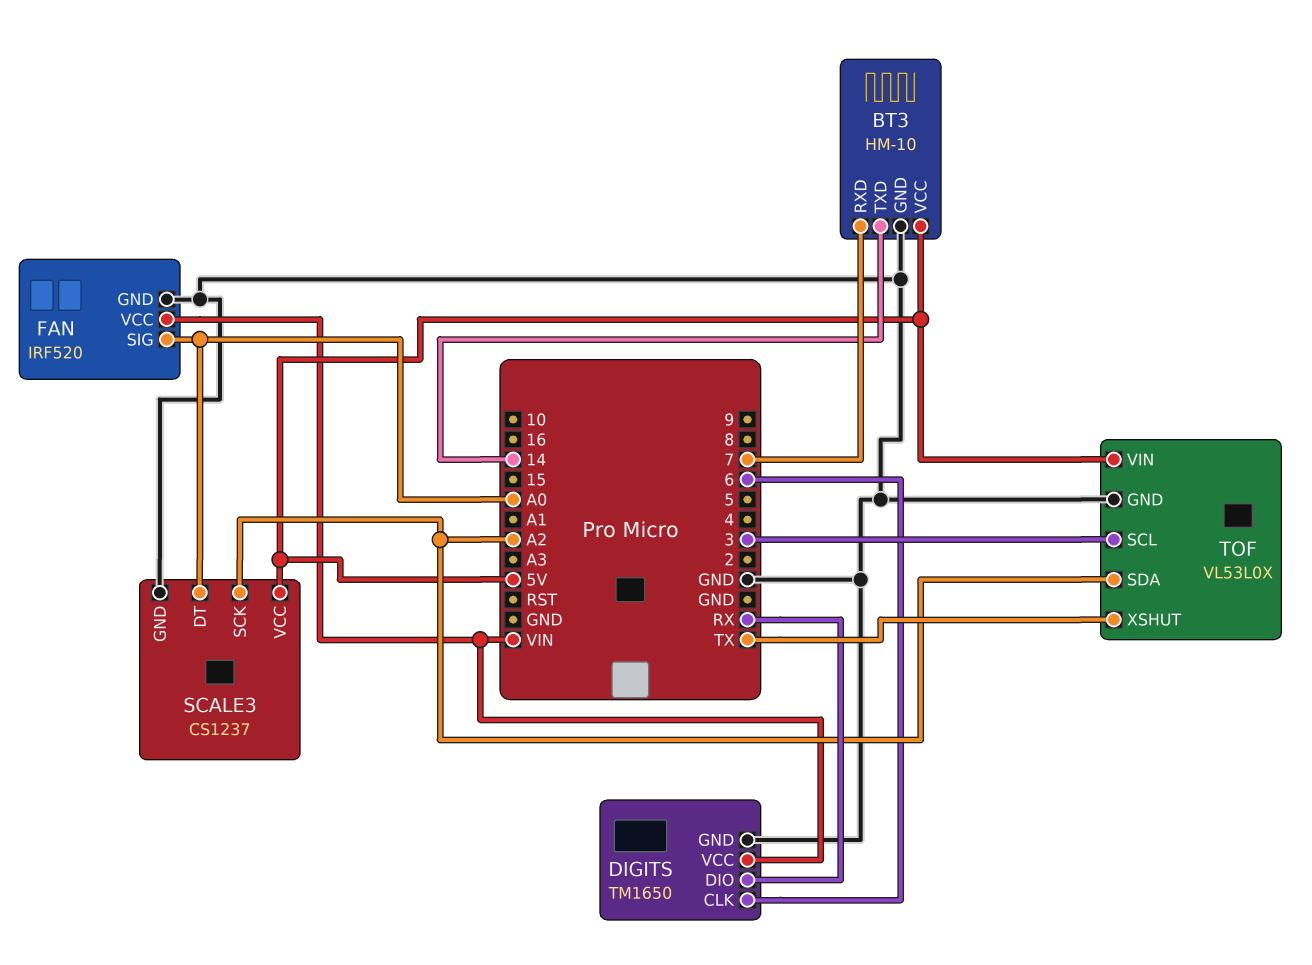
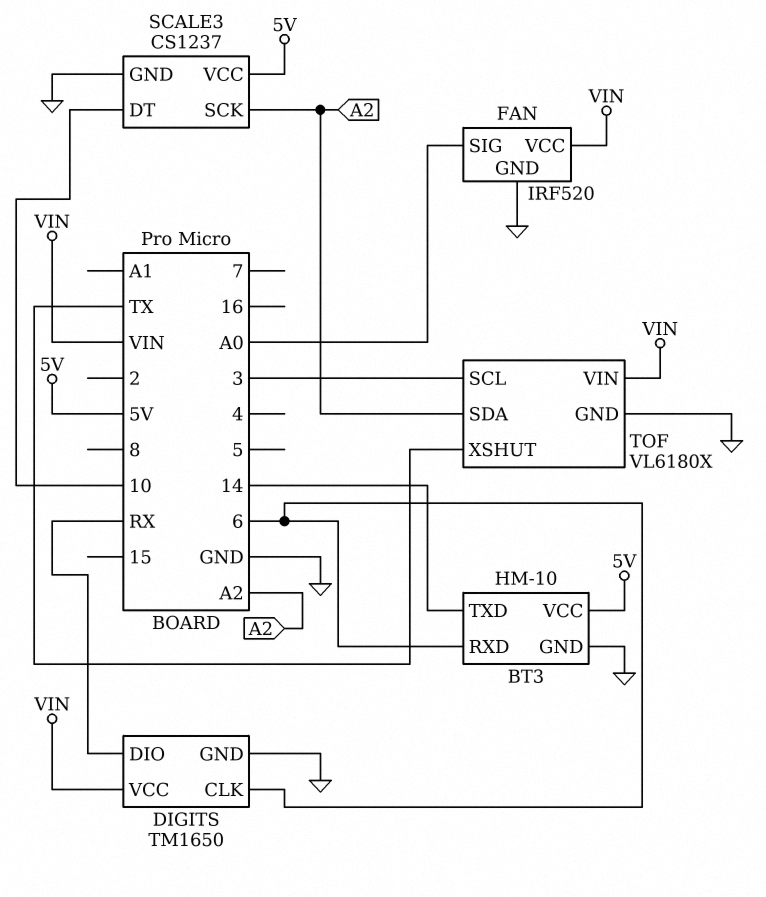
BT3 pin RXD: 7 -> 6
SCALE3 pin DT: A0 -> 10
TOF: VL53L0X -> VL6180X
TOF pin VIN: 5V -> VIN

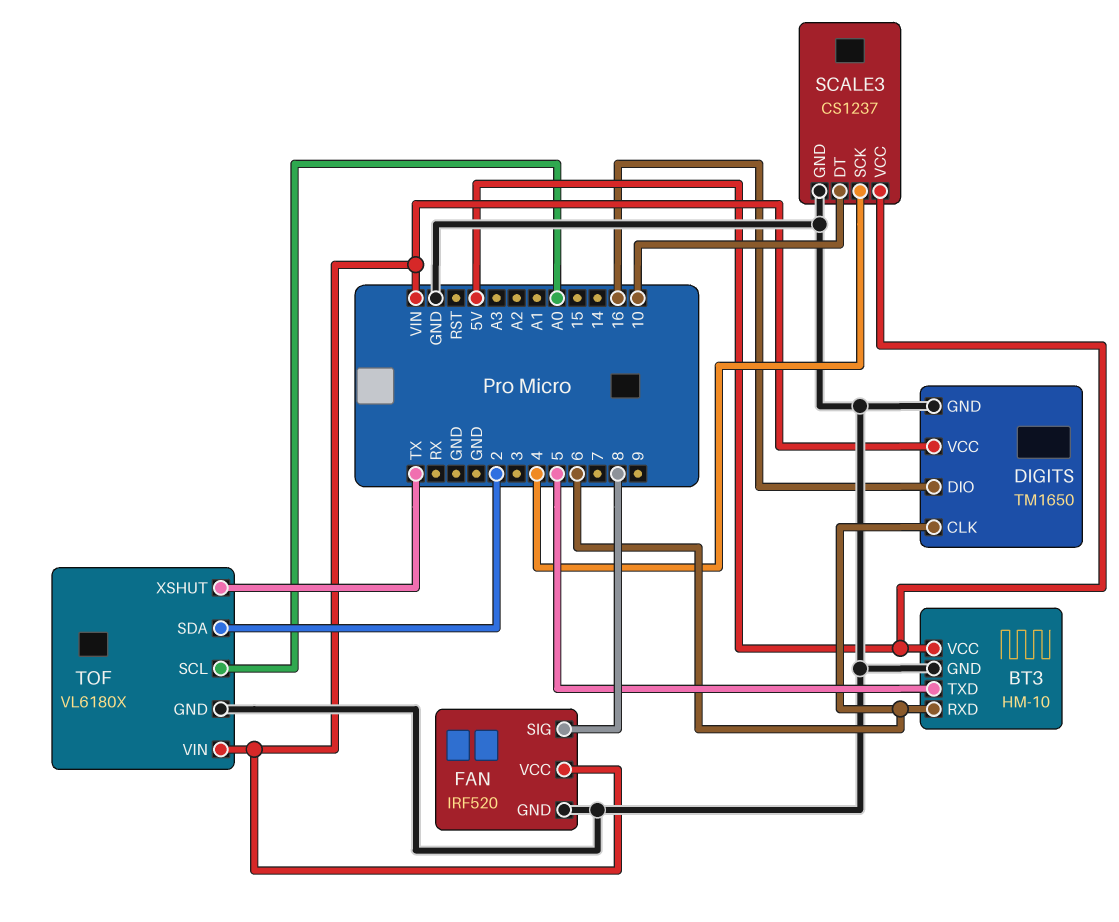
BT3 pin TXD: 14 -> 5
DIGITS pin DIO: RX -> 16
FAN pin SIG: A0 -> 8
SCALE3 pin SCK: A2 -> 4
TOF pin SCL: 3 -> A0
TOF pin SDA: A2 -> 2

